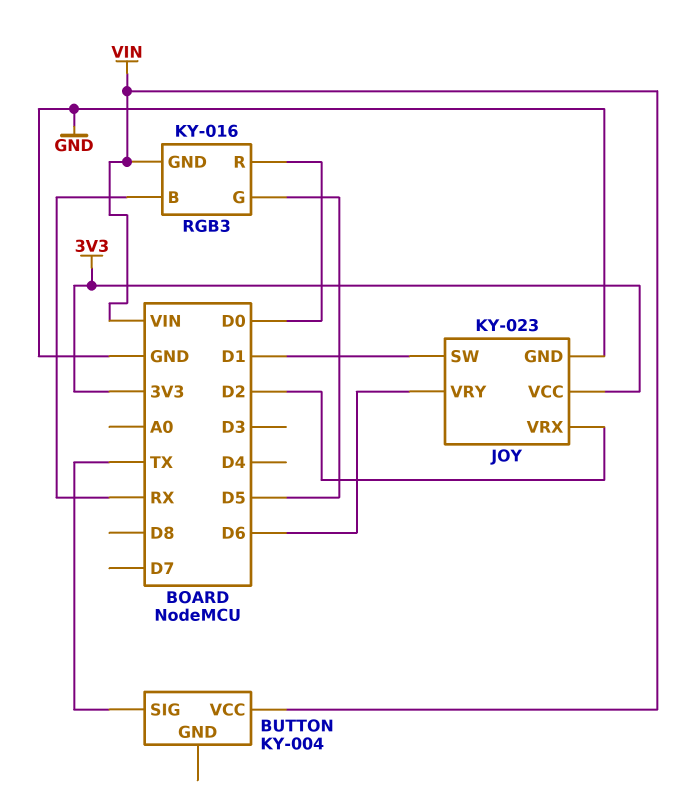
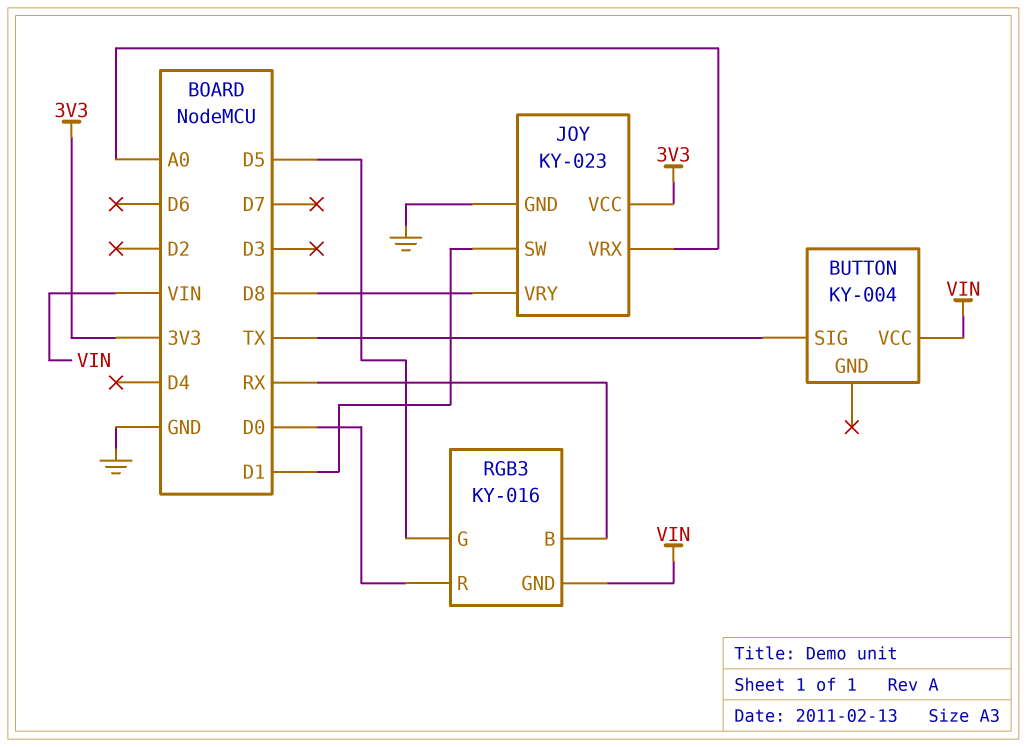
JOY pin VRX: D2 -> A0
JOY pin VRY: D6 -> D8

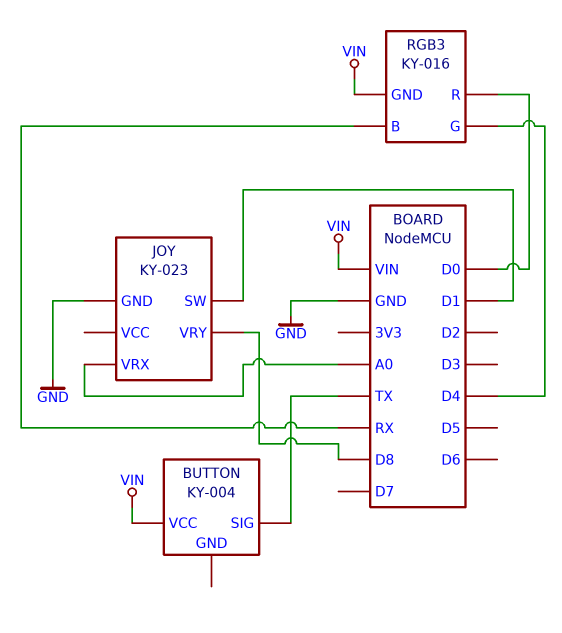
JOY pin VCC: 3V3 -> none
RGB3 pin G: D5 -> D4

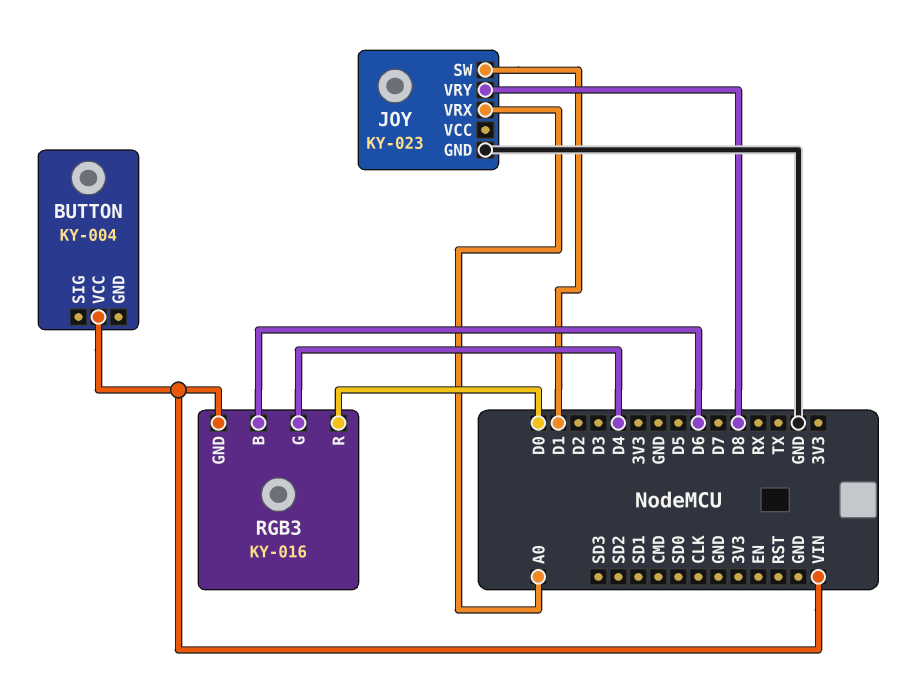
BUTTON pin SIG: TX -> none
RGB3 pin B: RX -> D6

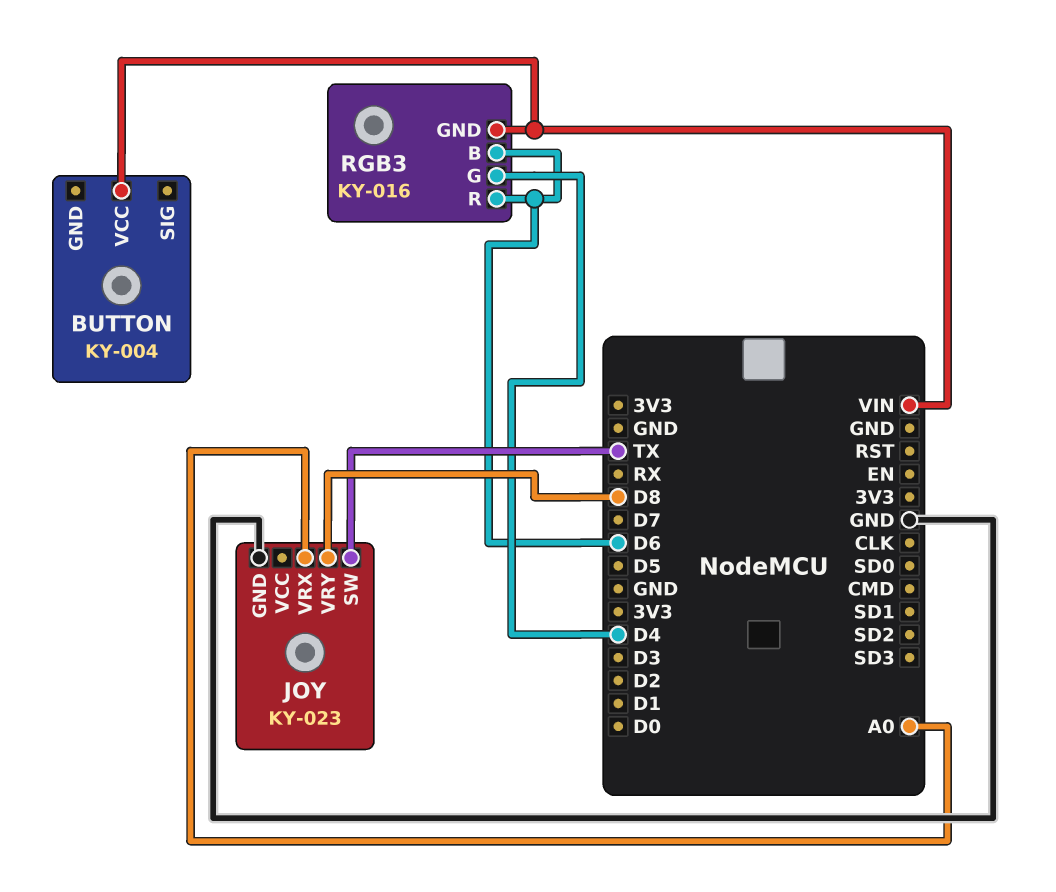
JOY pin SW: D1 -> TX
RGB3 pin R: D0 -> D6

